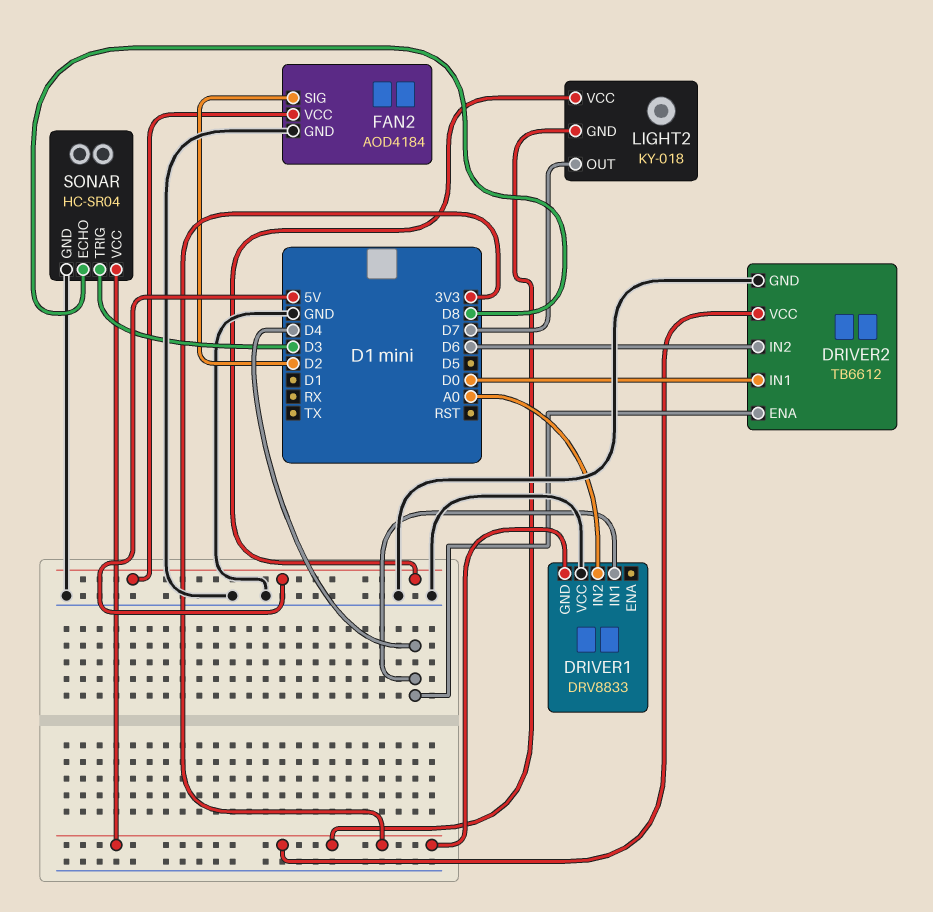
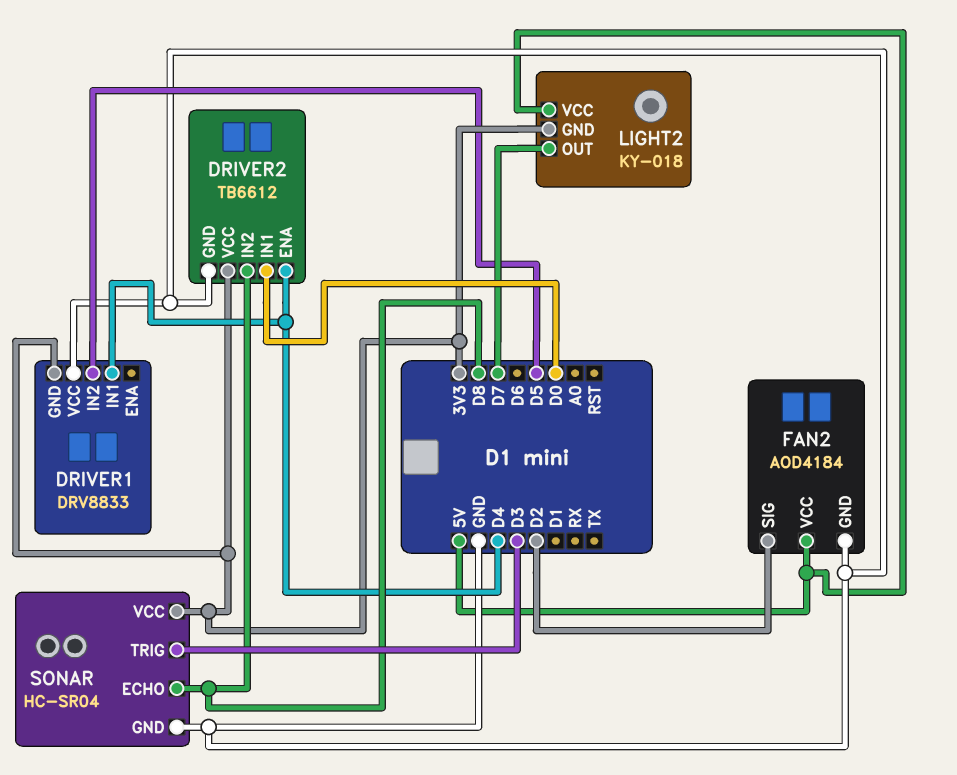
DRIVER1 pin IN2: A0 -> D5
DRIVER2 pin IN2: D6 -> D8

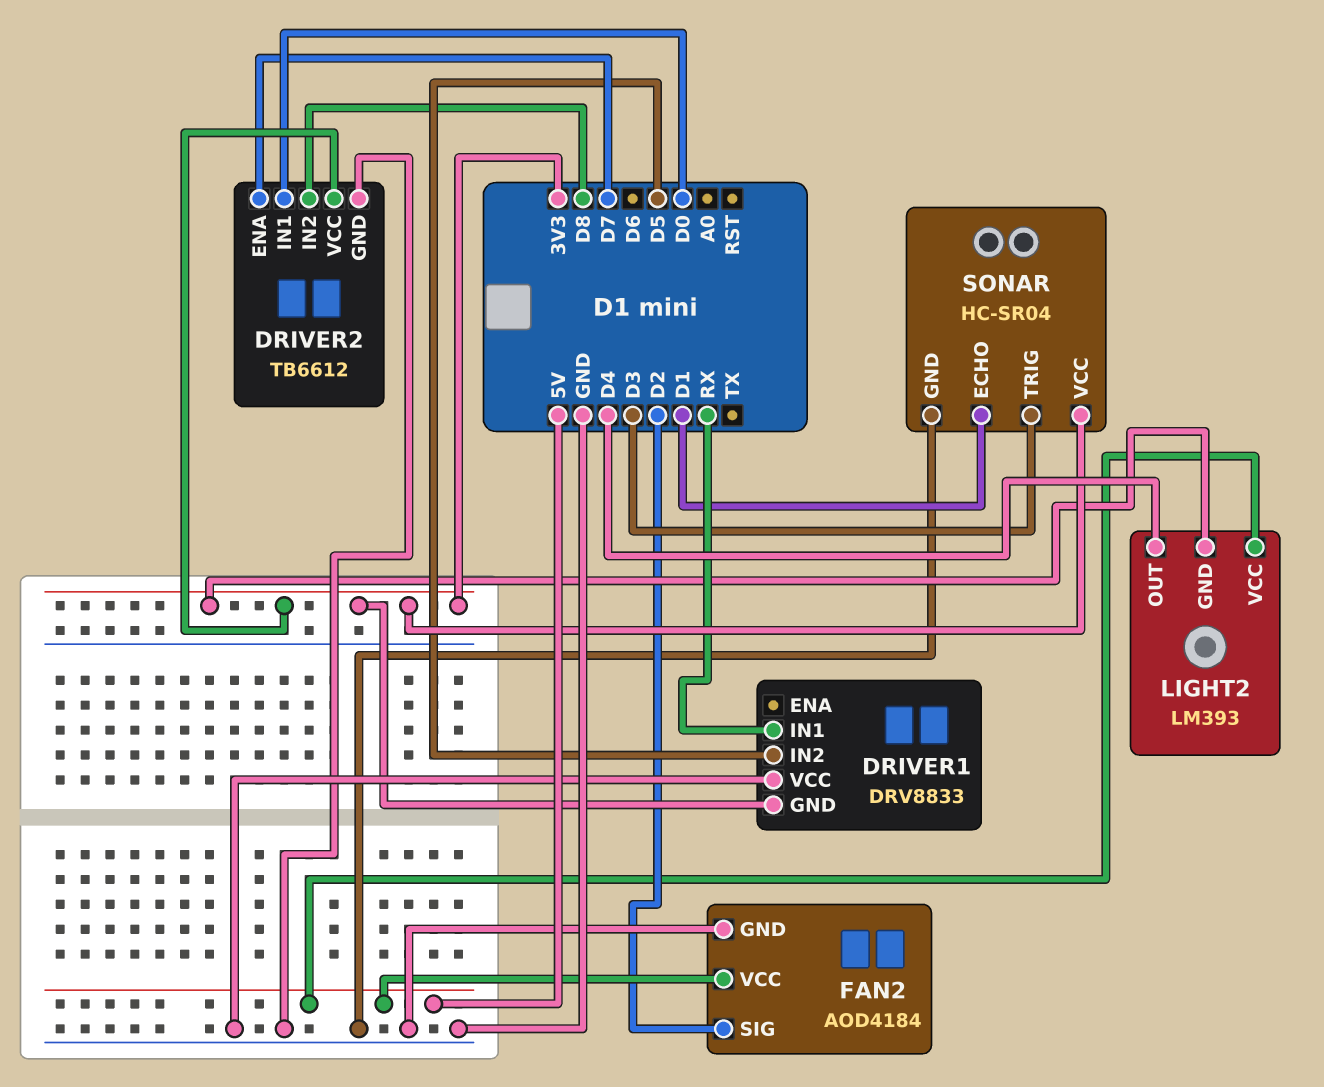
DRIVER1 pin IN1: D4 -> RX
DRIVER2 pin ENA: D4 -> D7
LIGHT2: KY-018 -> LM393
LIGHT2 pin OUT: D7 -> D4
SONAR pin ECHO: D8 -> D1

